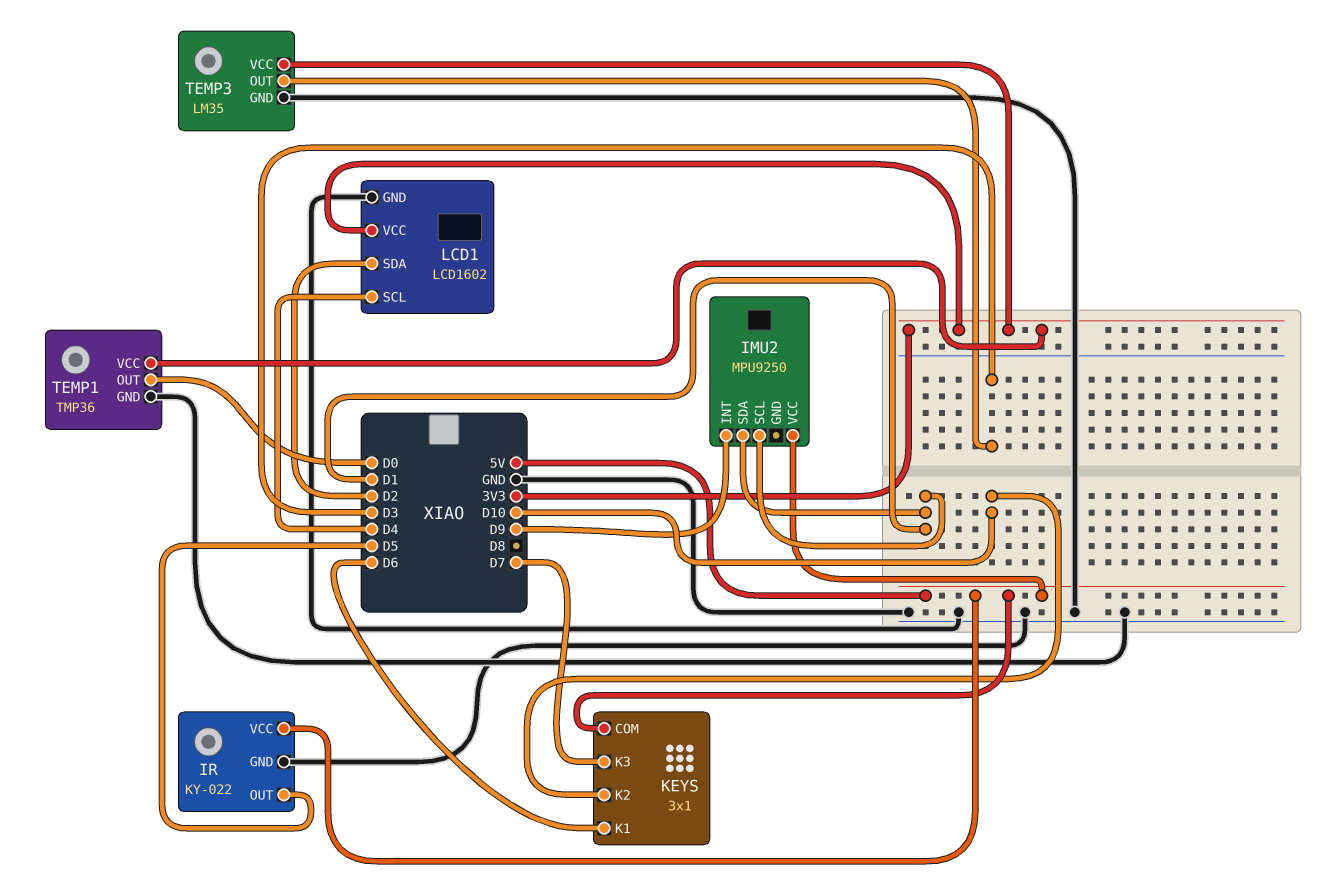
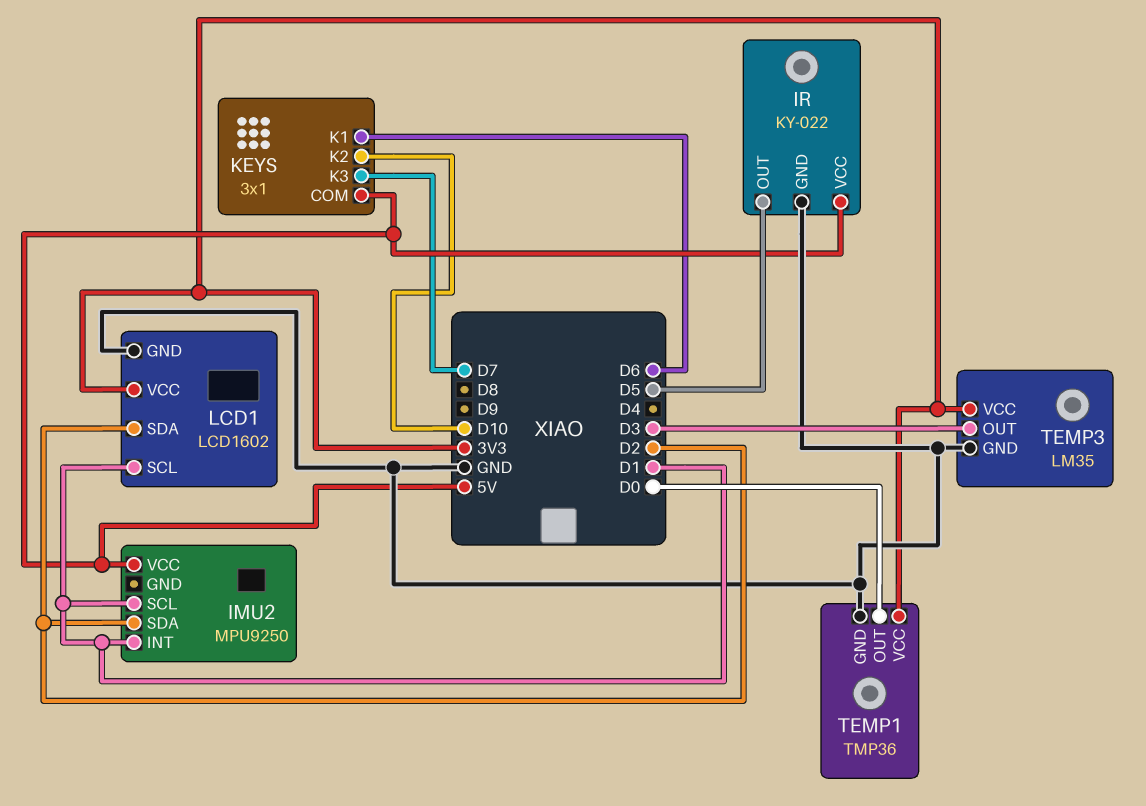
IMU2 pin INT: D9 -> D1
IMU2 pin SDA: D1 -> D2
LCD1 pin SCL: D4 -> D1

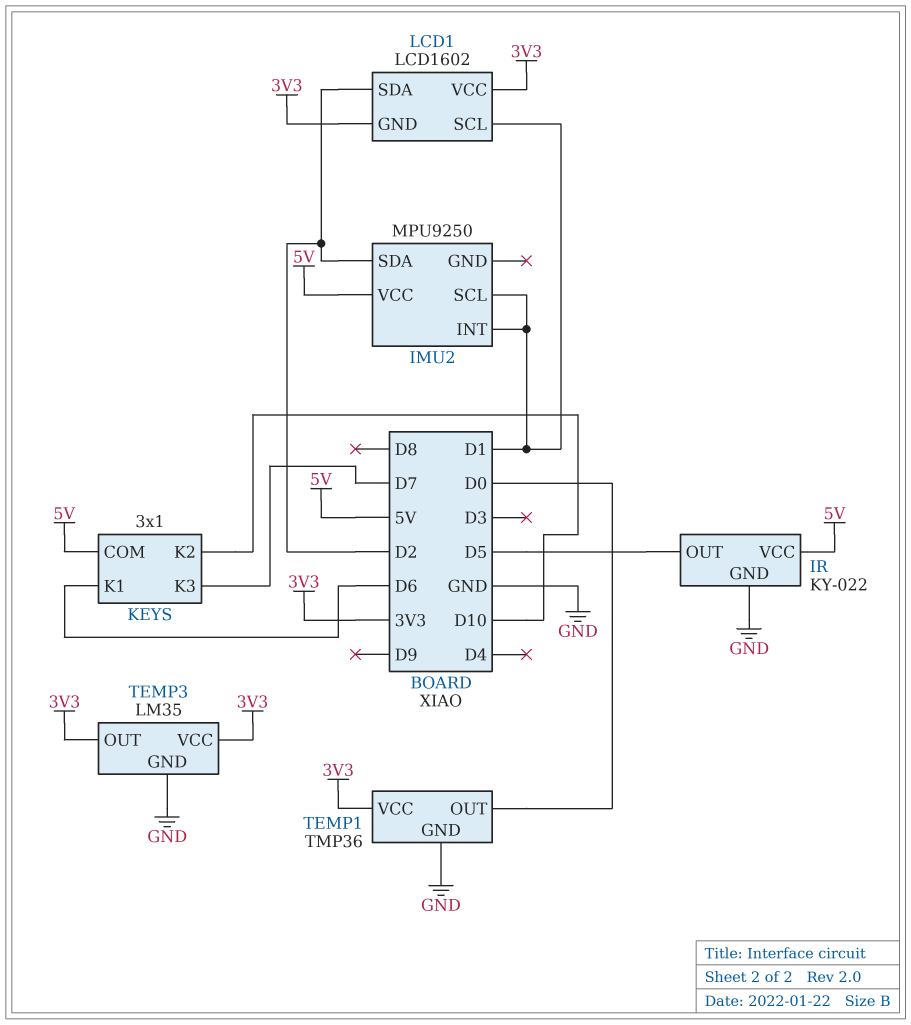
LCD1 pin GND: GND -> 3V3
TEMP3 pin OUT: D3 -> 3V3

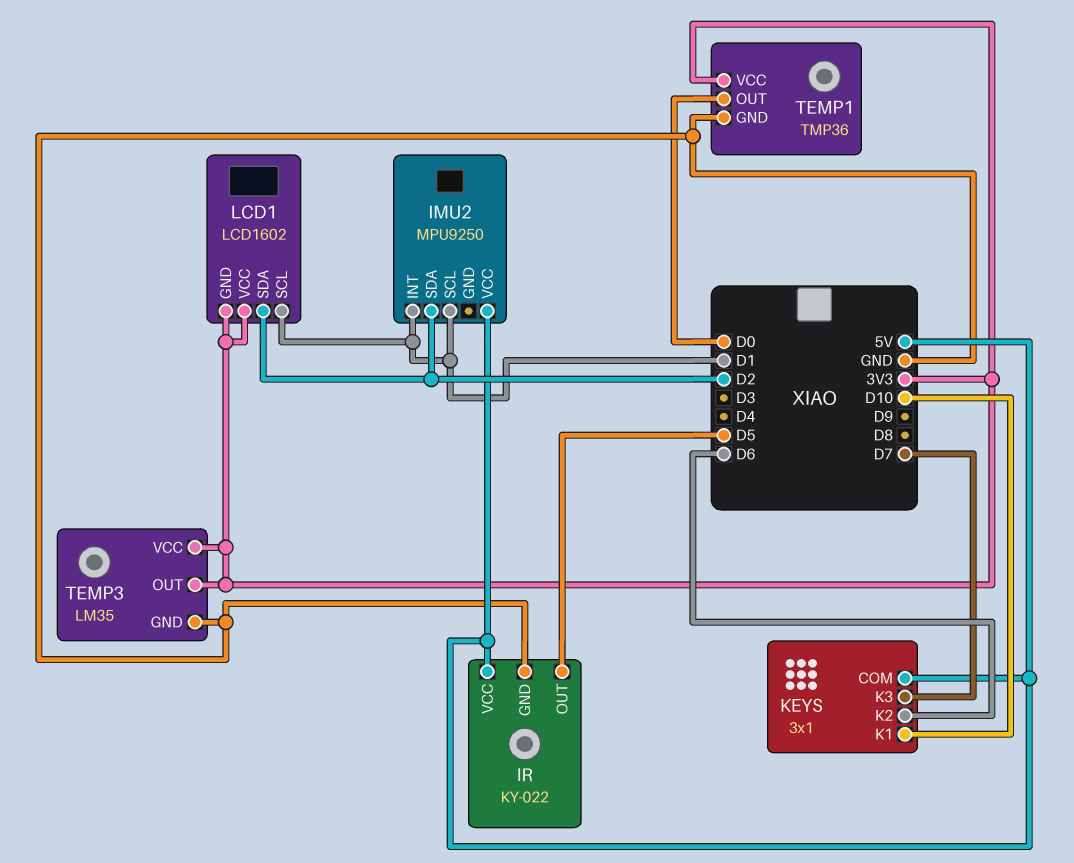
KEYS pin K1: D6 -> D10
KEYS pin K2: D10 -> D6

